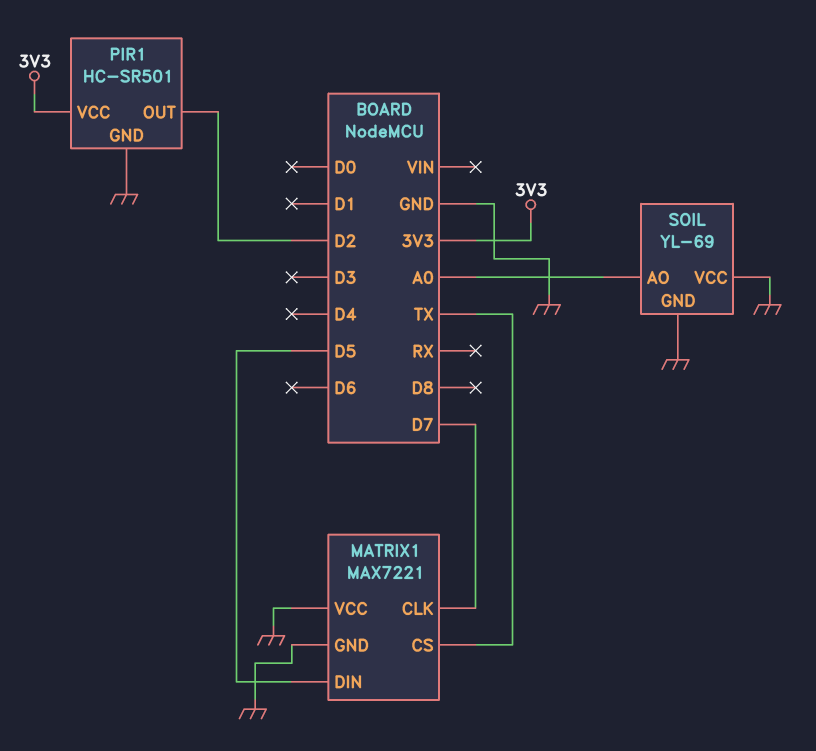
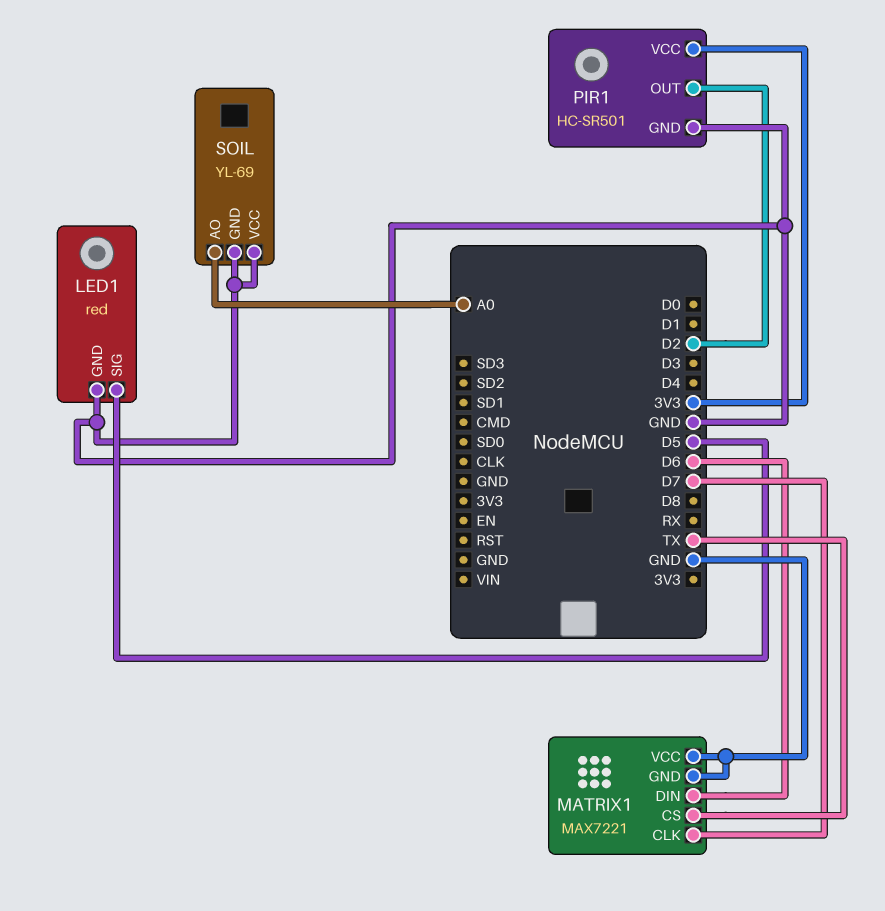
LED1: none -> red
LED1 pin GND: none -> GND
LED1 pin SIG: none -> D5
MATRIX1 pin DIN: D5 -> D6

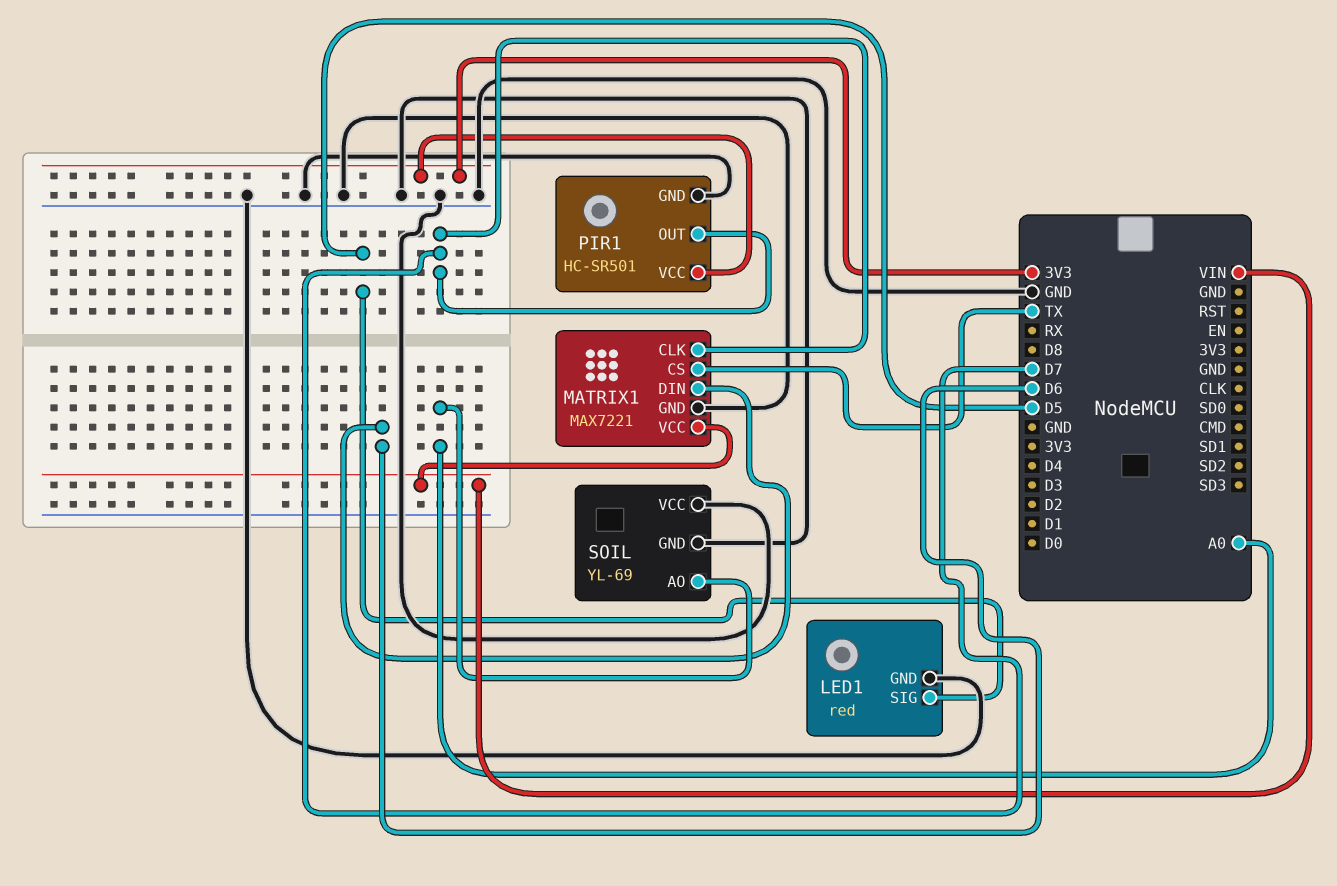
MATRIX1 pin VCC: GND -> VIN
PIR1 pin OUT: D2 -> D7

